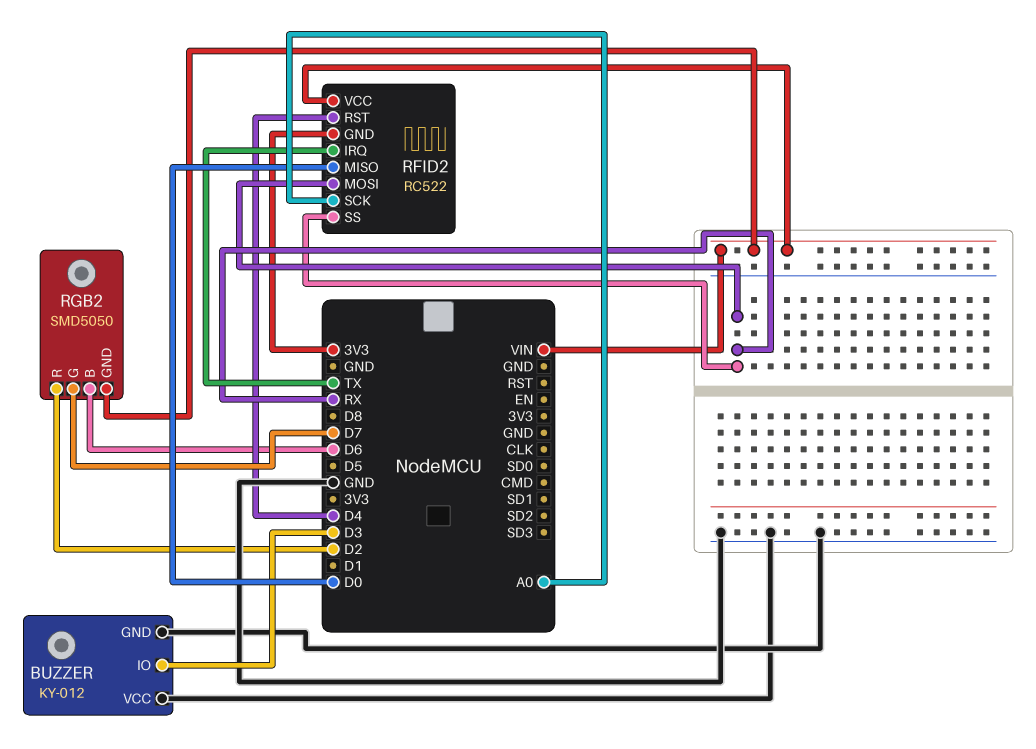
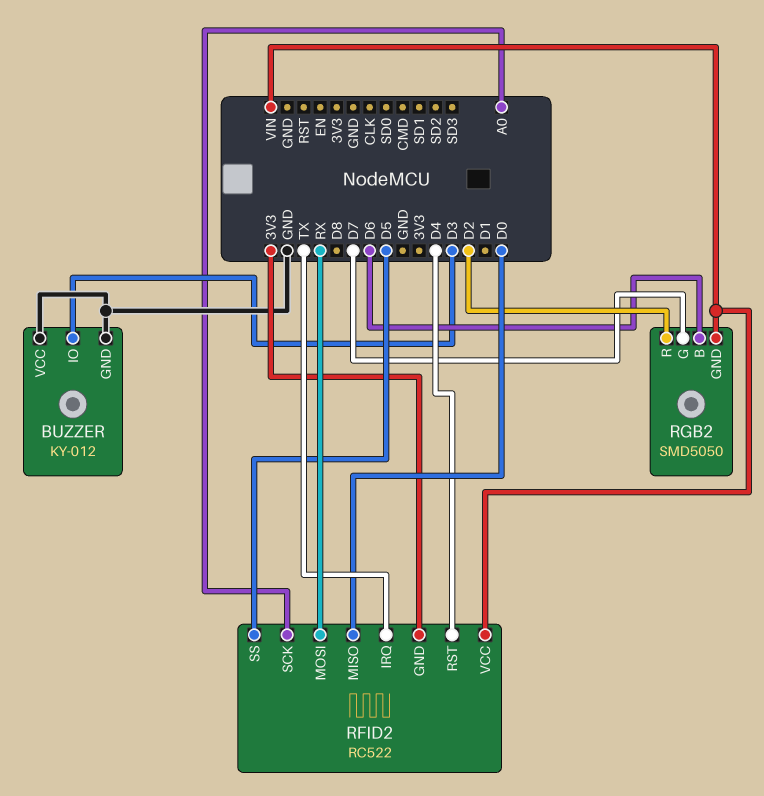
RFID2 pin SS: RX -> D5

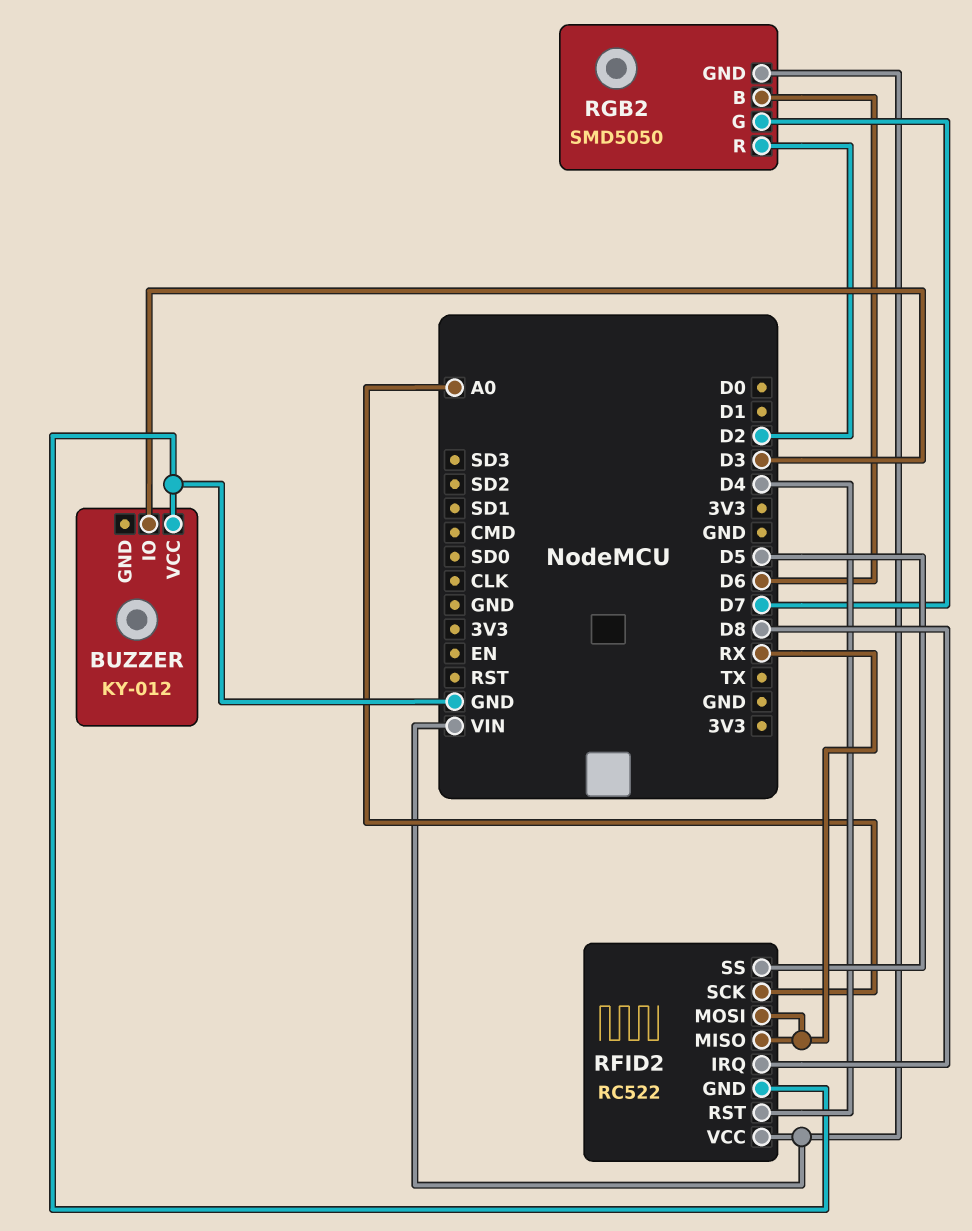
BUZZER pin GND: GND -> none
RFID2 pin GND: 3V3 -> GND
RFID2 pin IRQ: TX -> D8
RFID2 pin MISO: D0 -> RX

